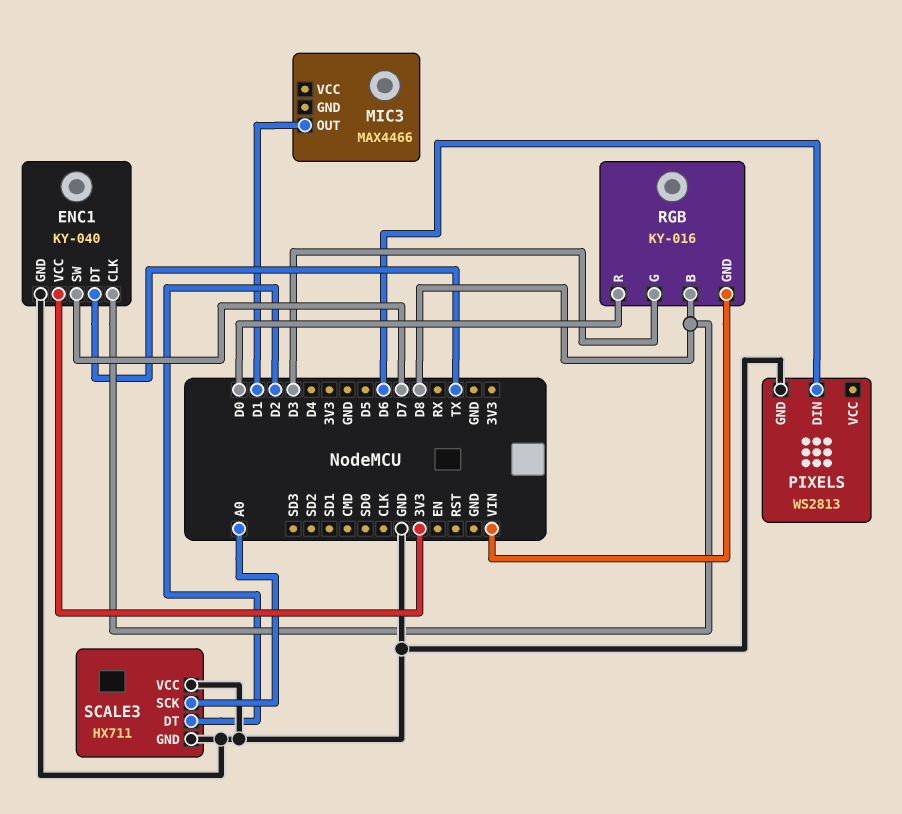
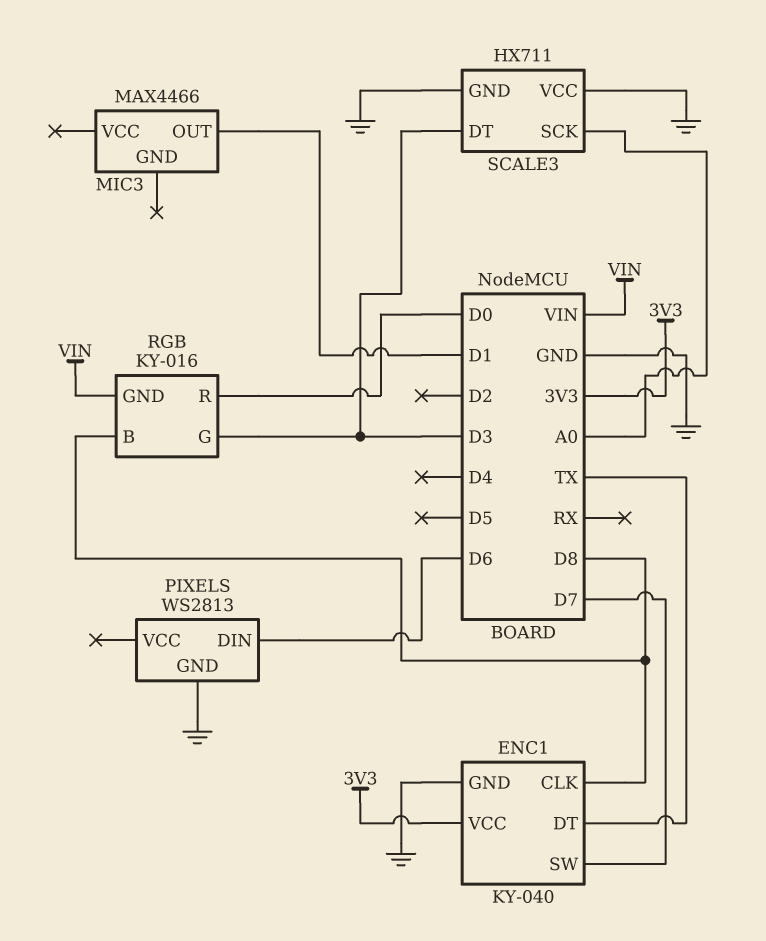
SCALE3 pin DT: D2 -> D3

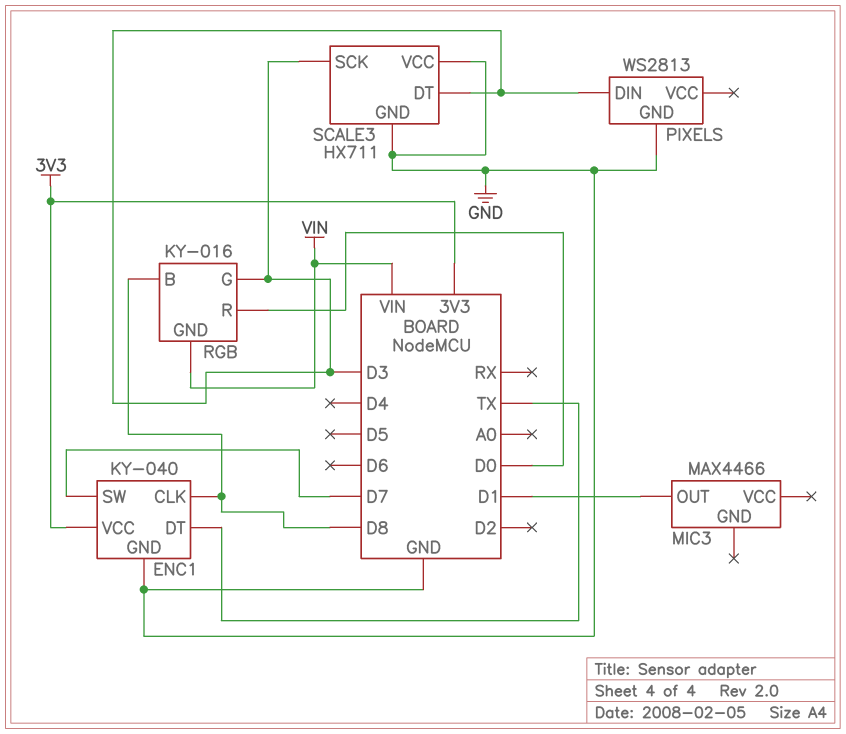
PIXELS pin DIN: D6 -> D3
SCALE3 pin SCK: A0 -> D3

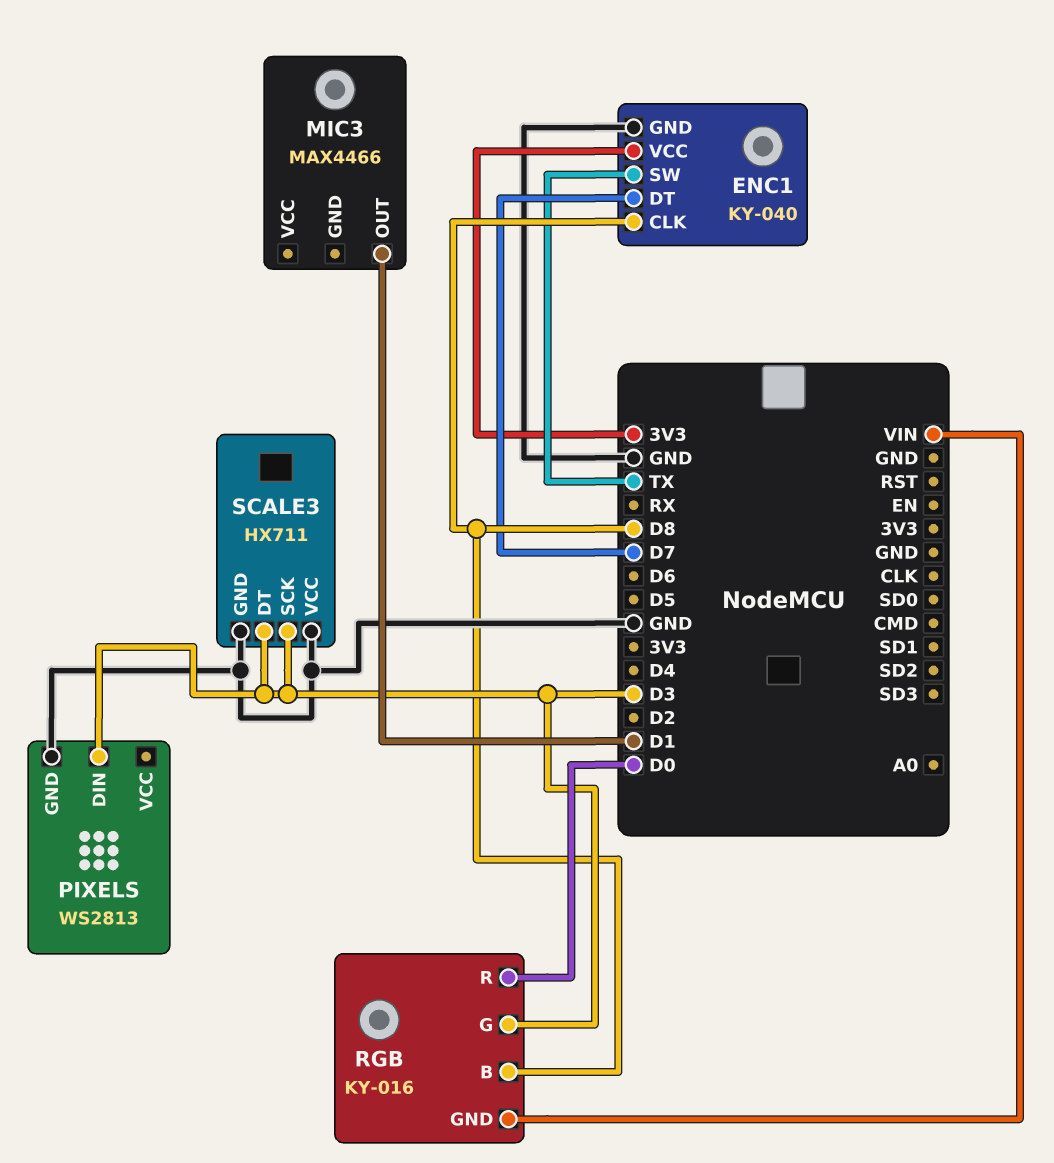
ENC1 pin DT: TX -> D7
ENC1 pin SW: D7 -> TX

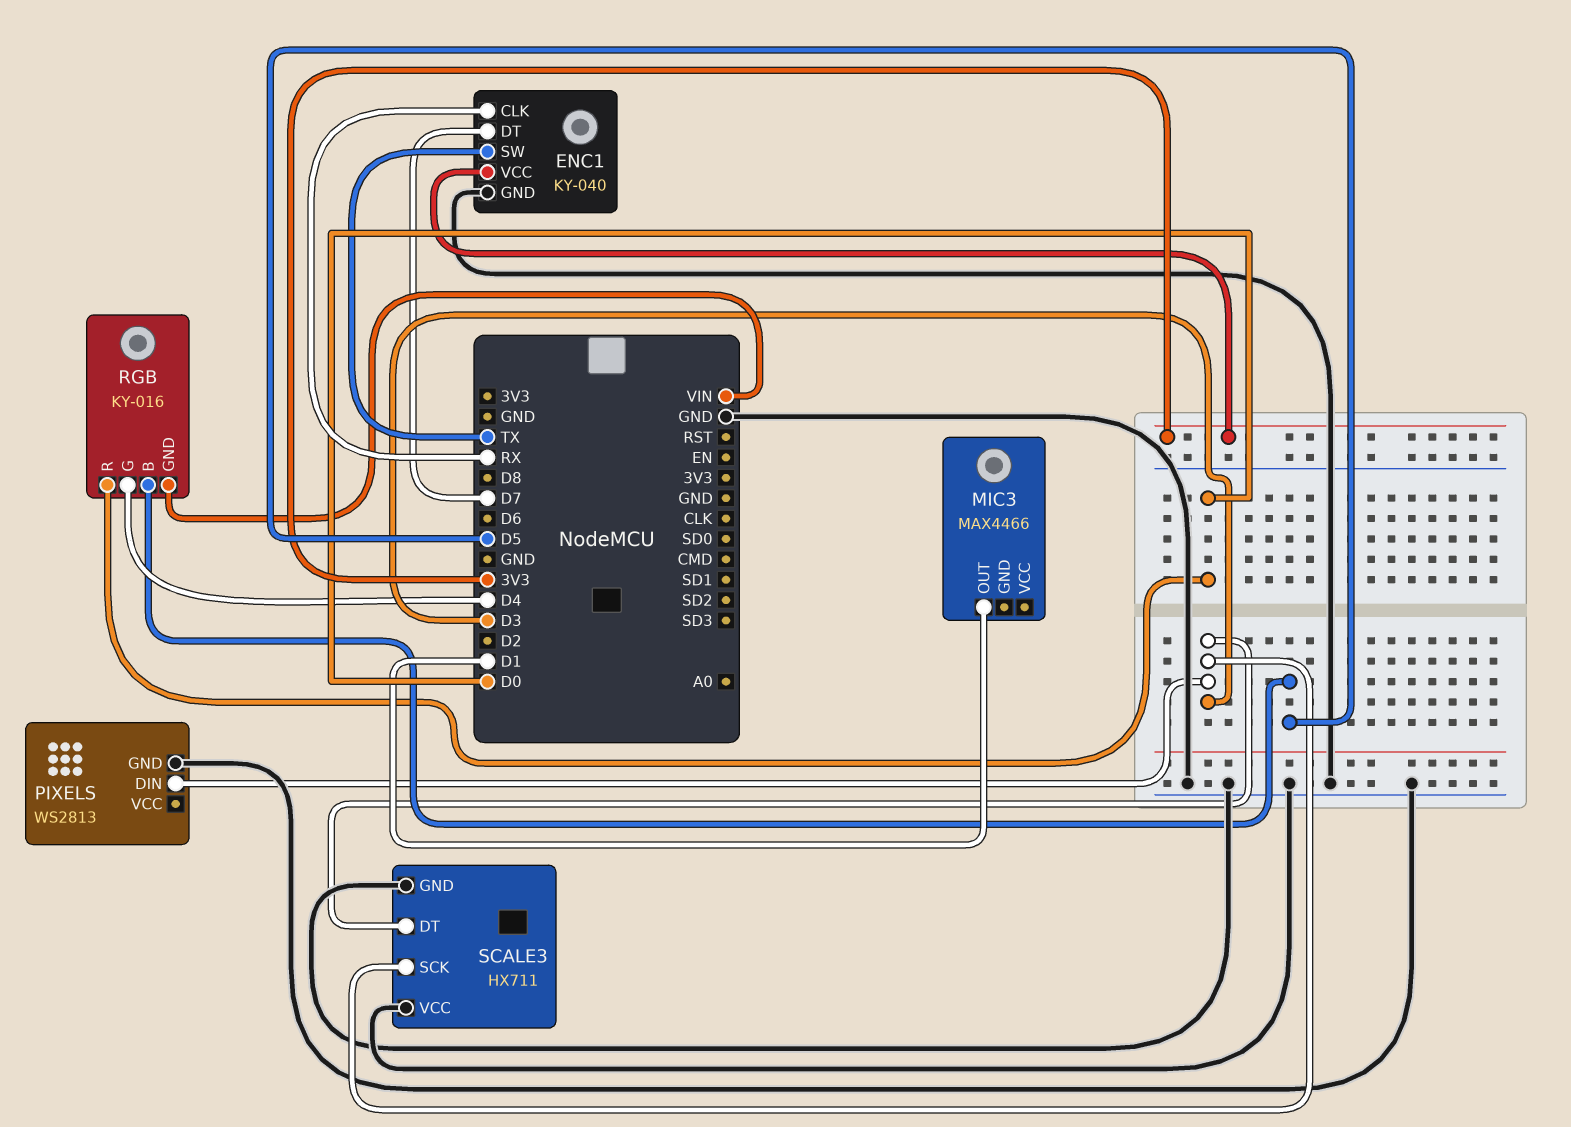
ENC1 pin CLK: D8 -> RX
RGB pin B: D8 -> D5
RGB pin G: D3 -> D4

